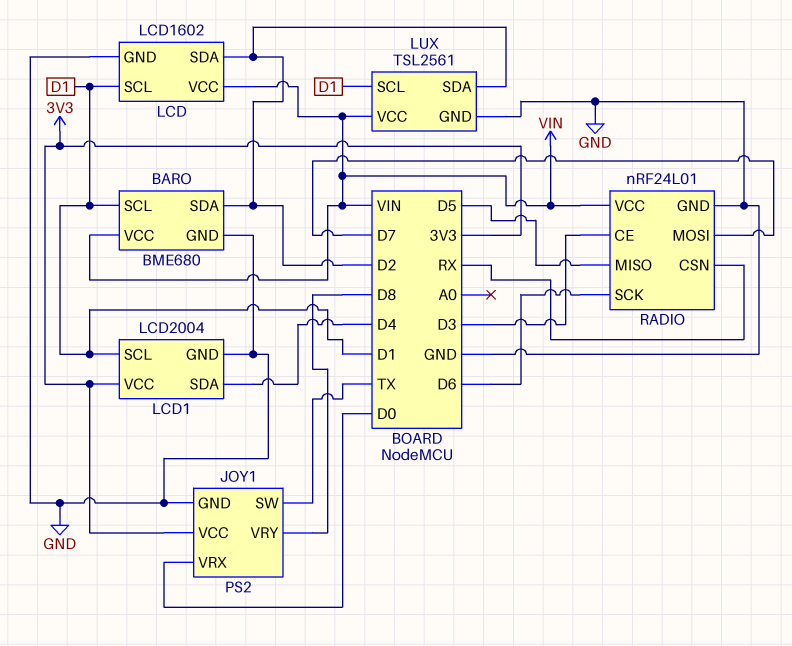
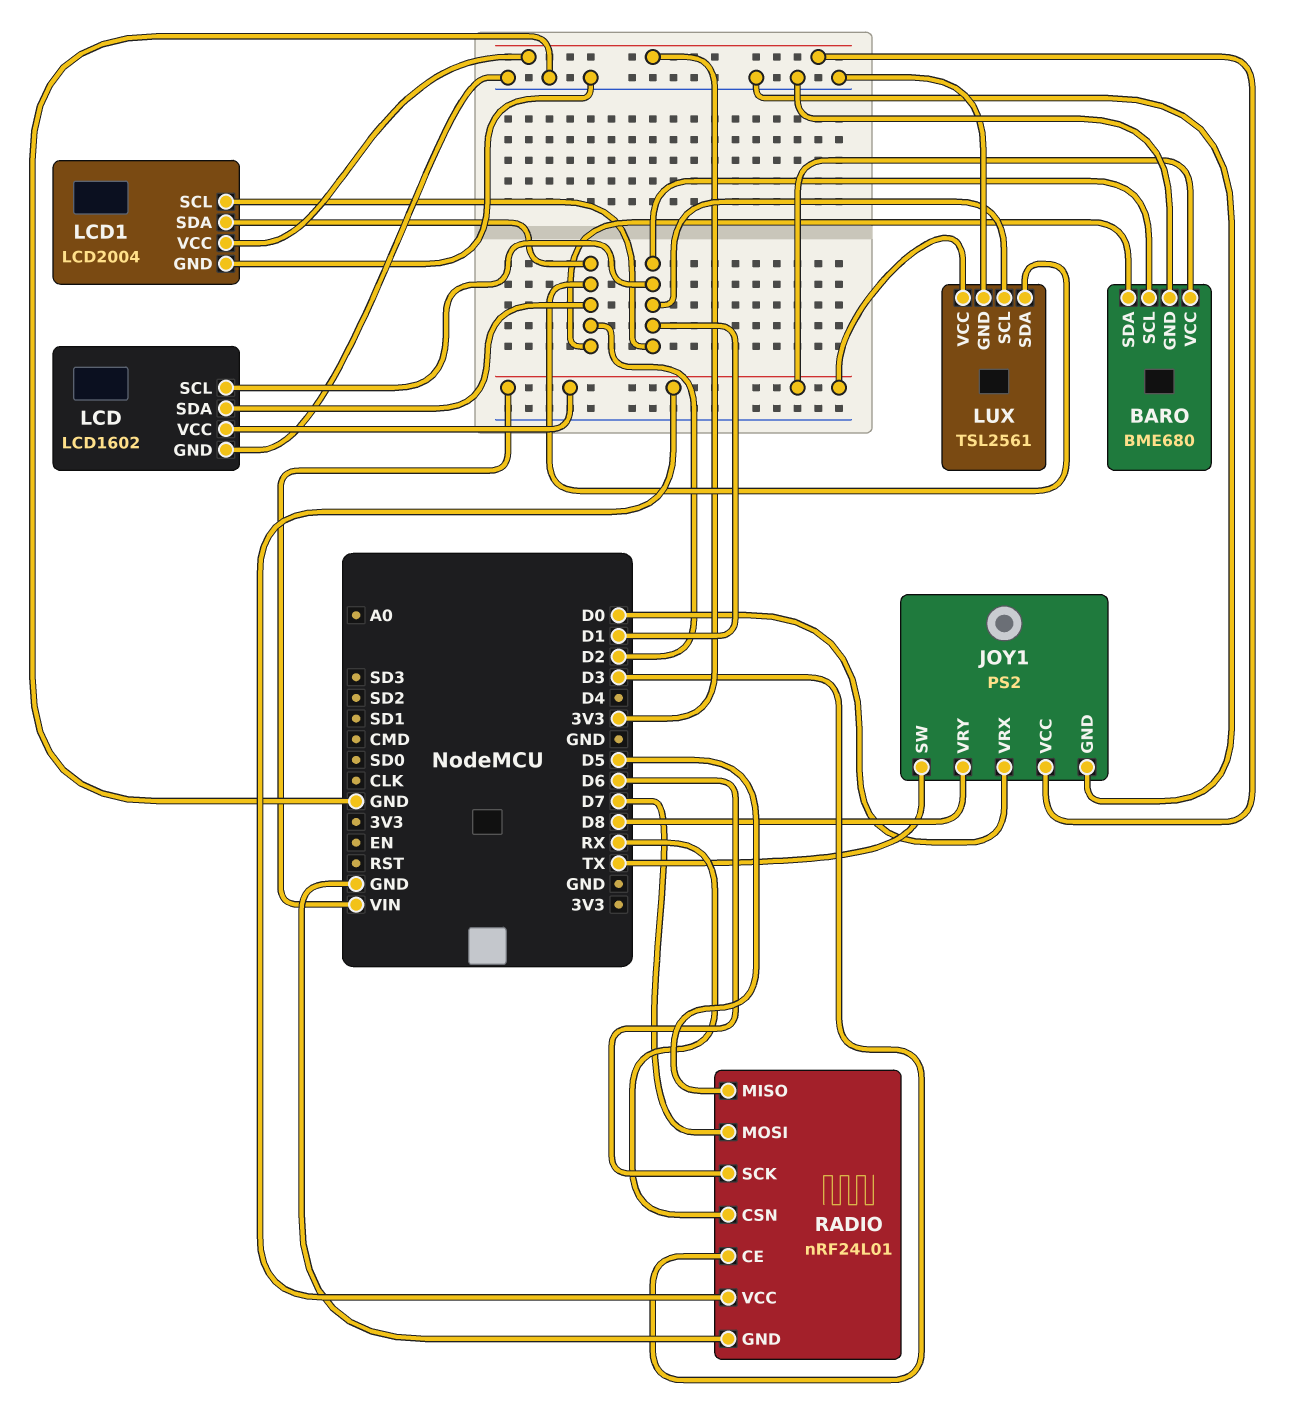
LCD1 pin SDA: D4 -> D2

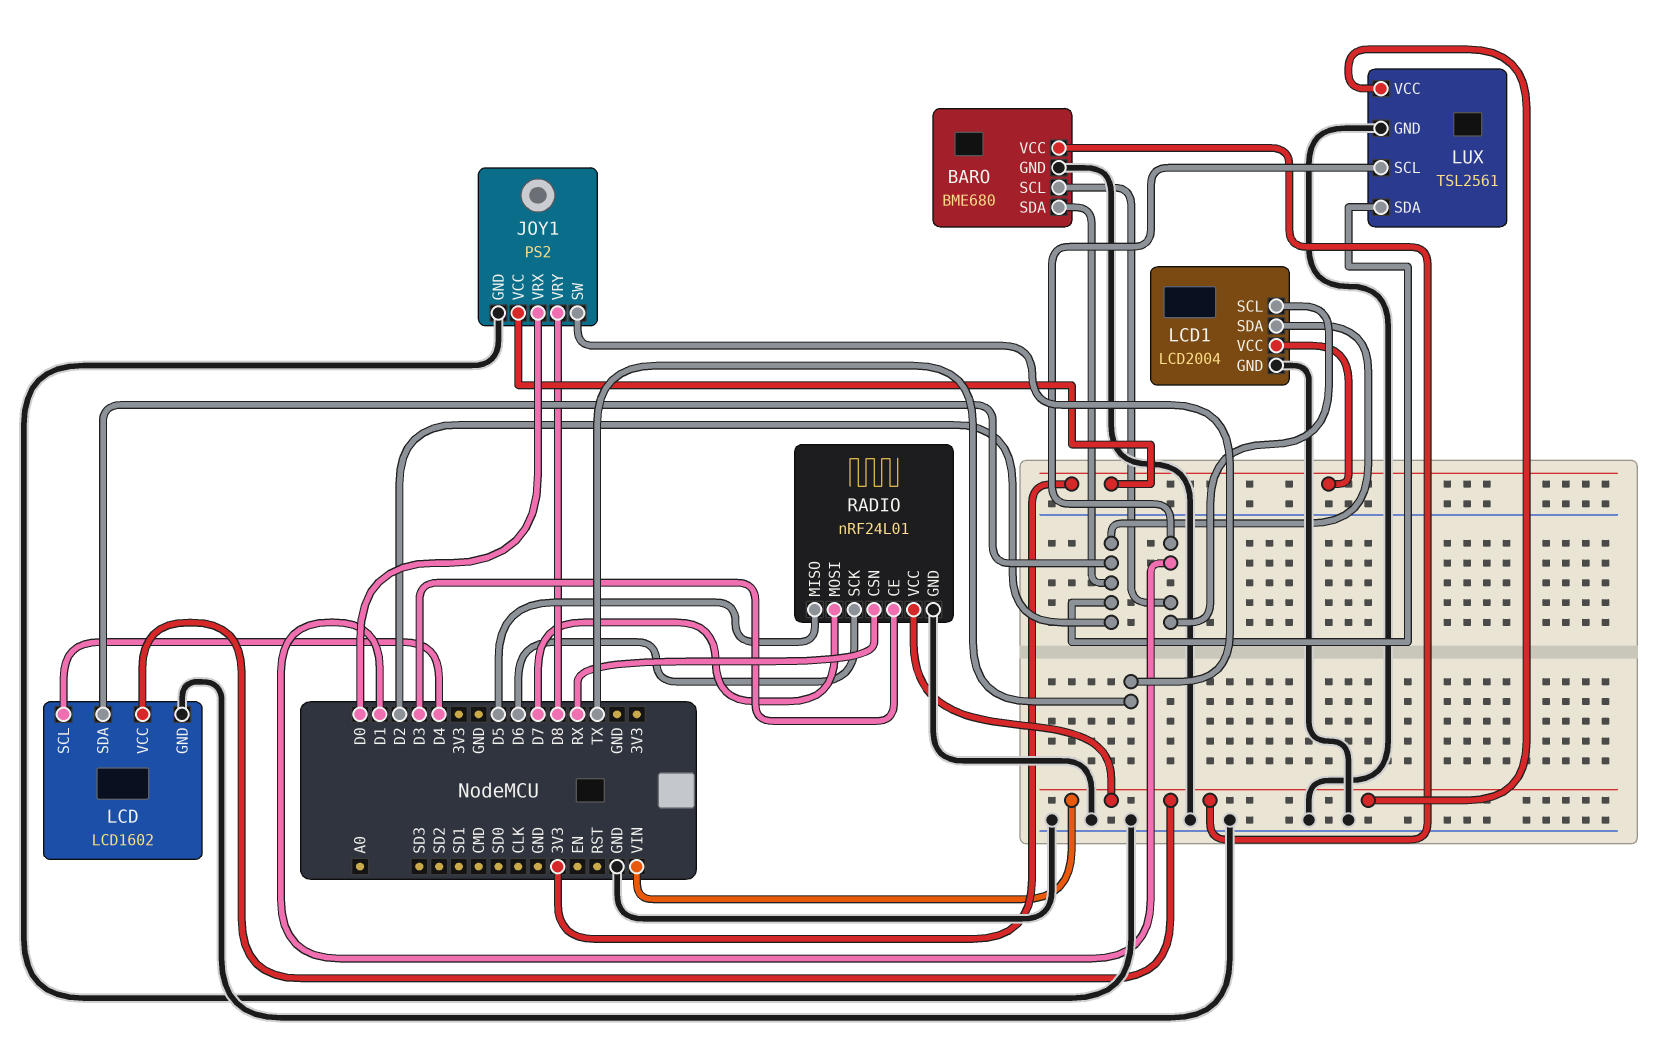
LCD pin SCL: D1 -> D4

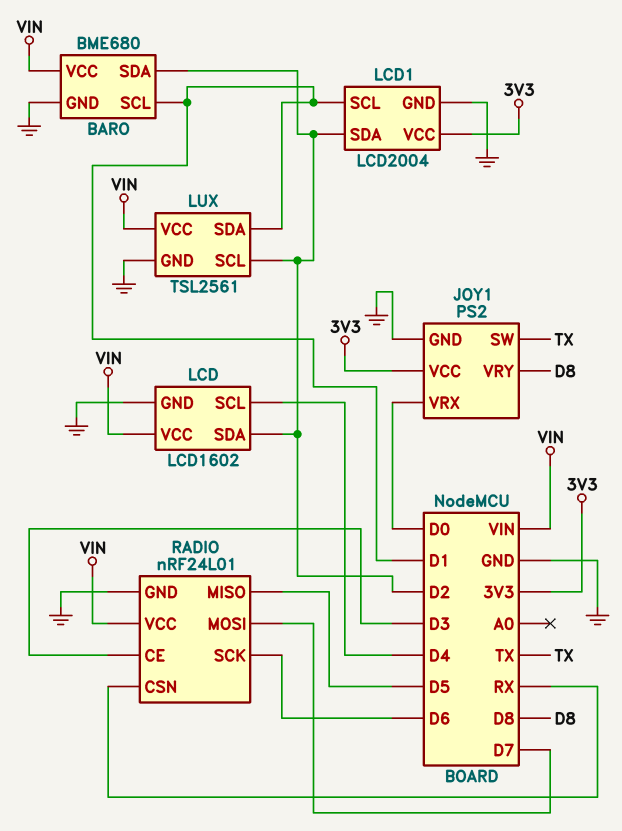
LUX pin SCL: D1 -> D2
LUX pin SDA: D2 -> D1

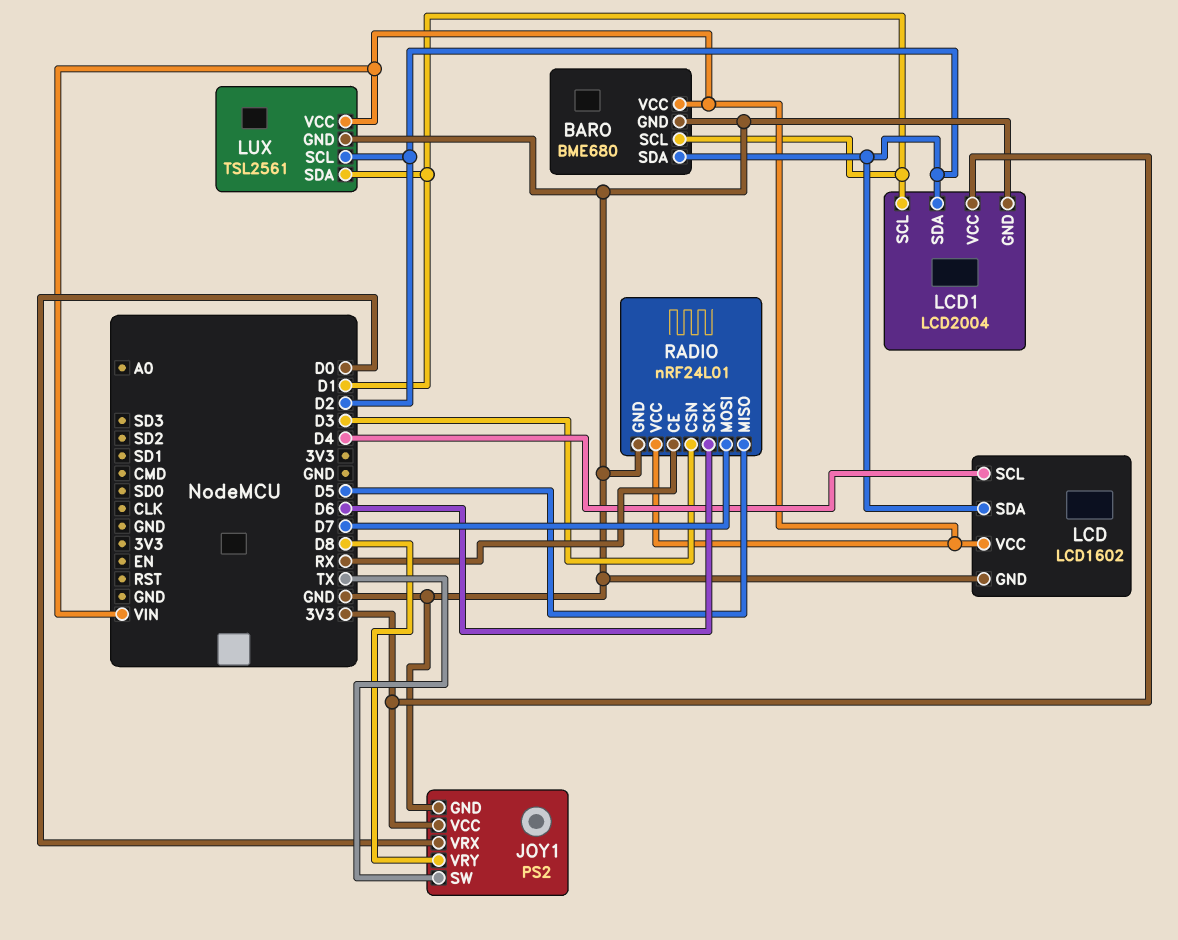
RADIO pin CE: D3 -> RX
RADIO pin CSN: RX -> D3

